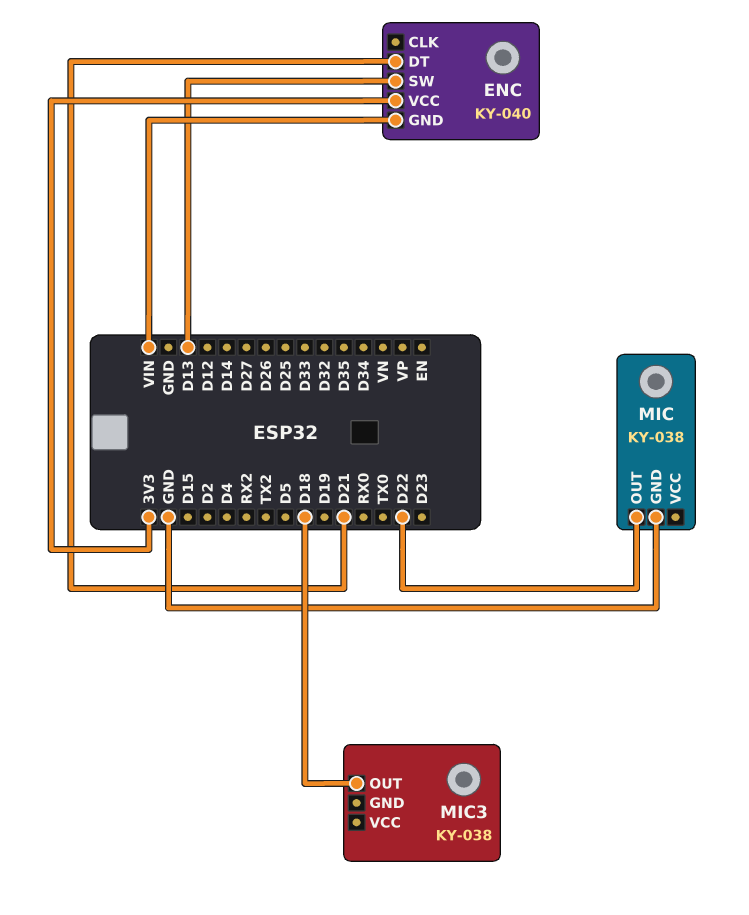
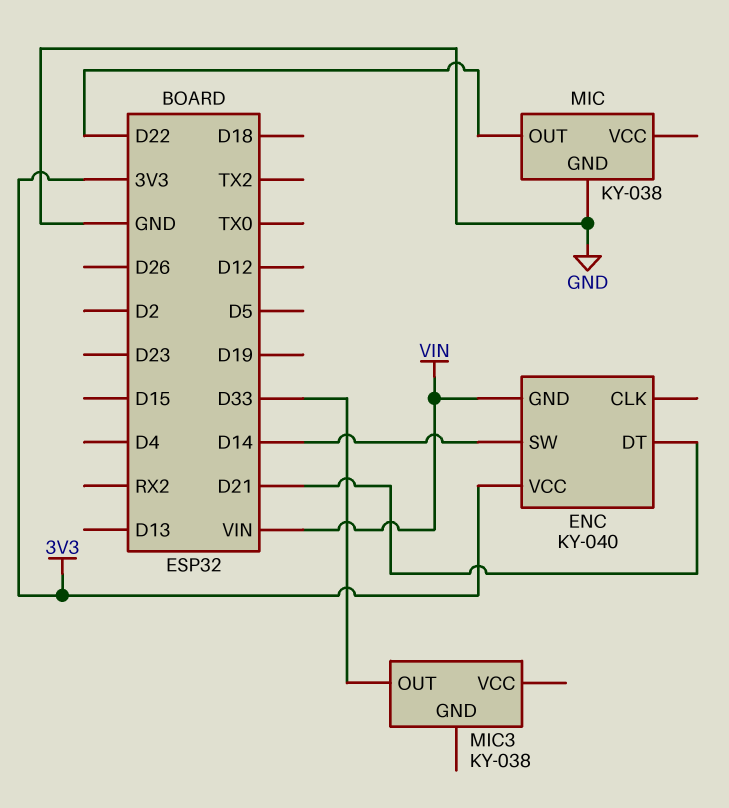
ENC pin SW: D13 -> D14
MIC3 pin OUT: D18 -> D33

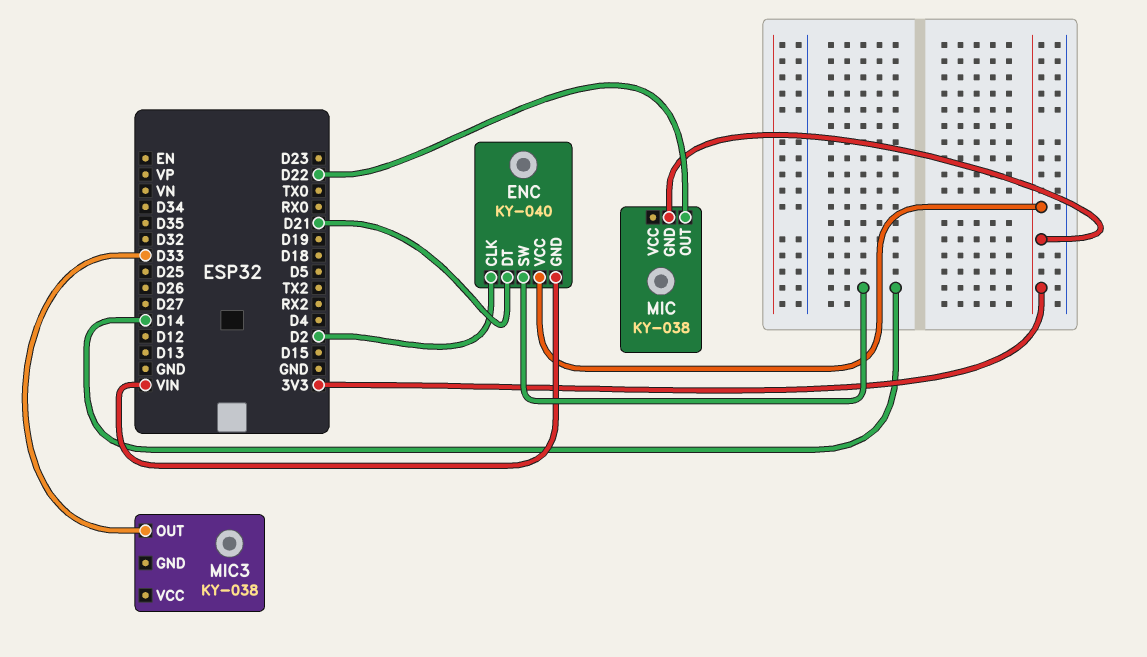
ENC pin CLK: none -> D2
MIC pin GND: GND -> 3V3

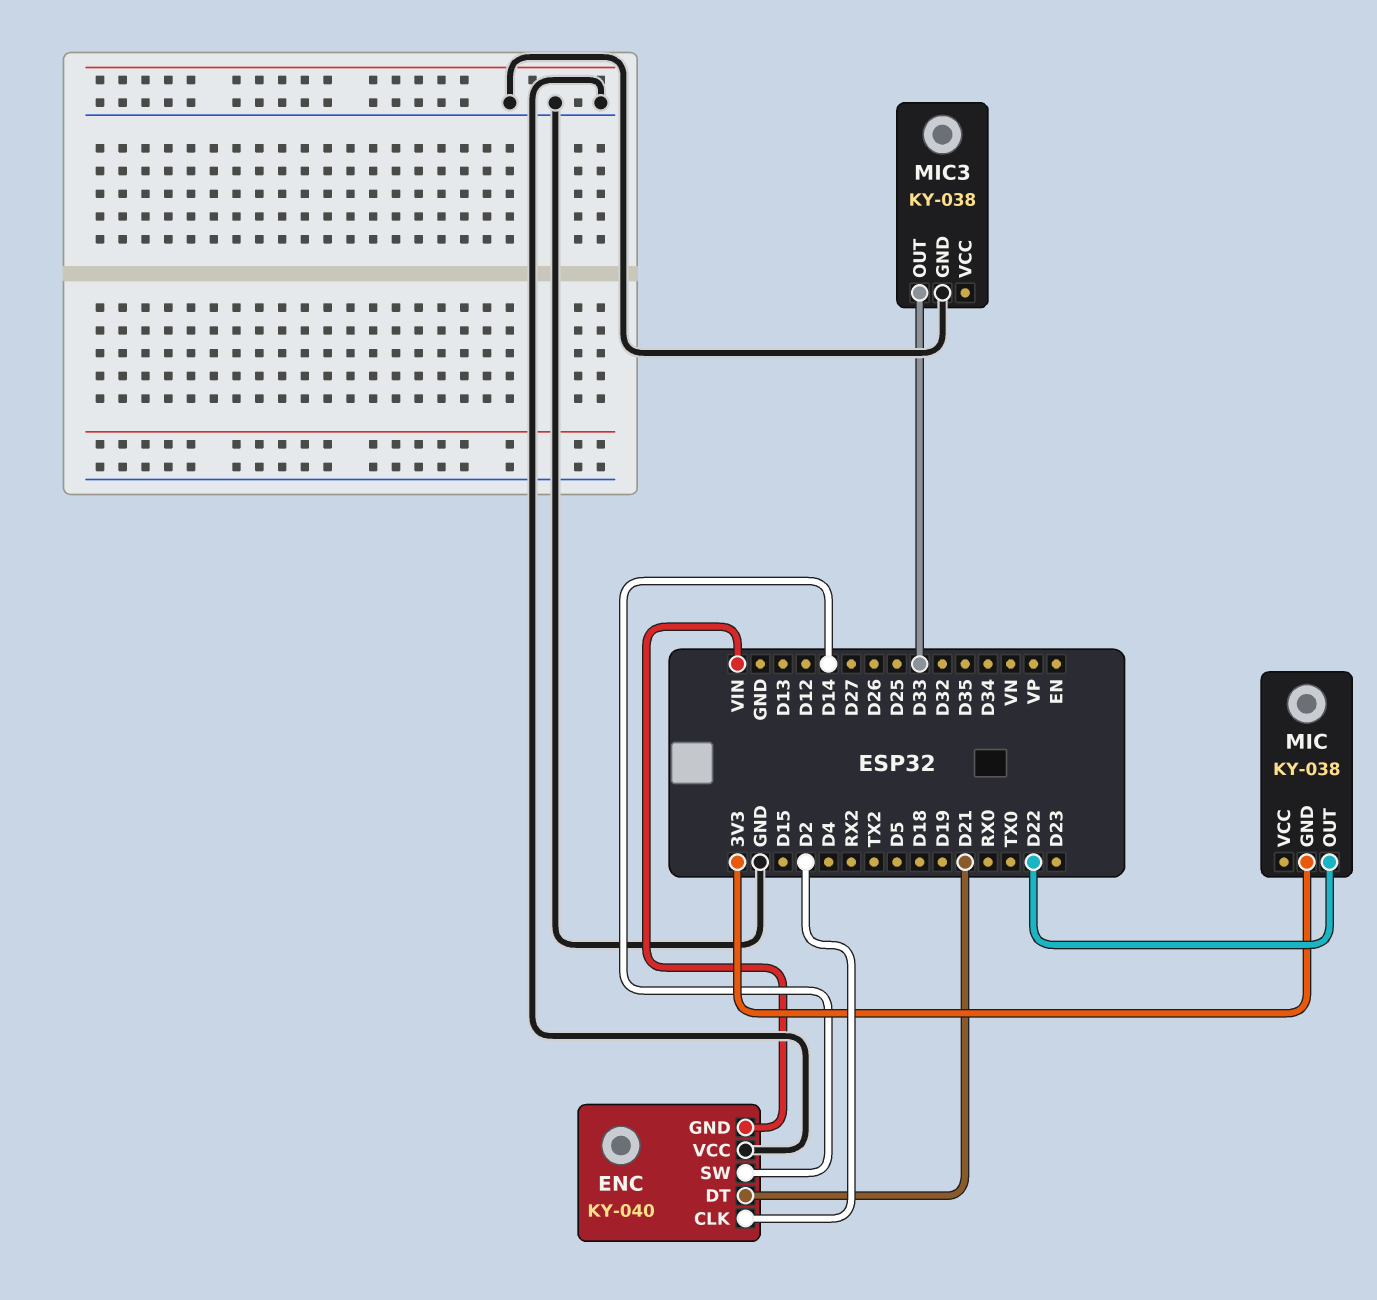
ENC pin VCC: 3V3 -> GND
MIC3 pin GND: none -> GND

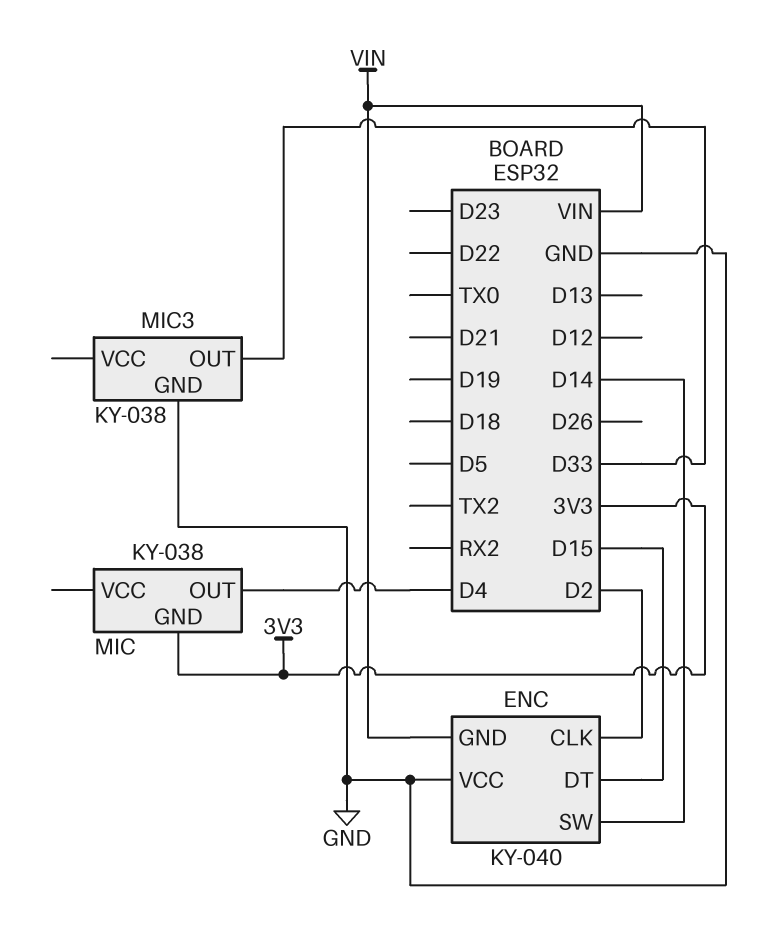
ENC pin DT: D21 -> D15
MIC pin OUT: D22 -> D4

